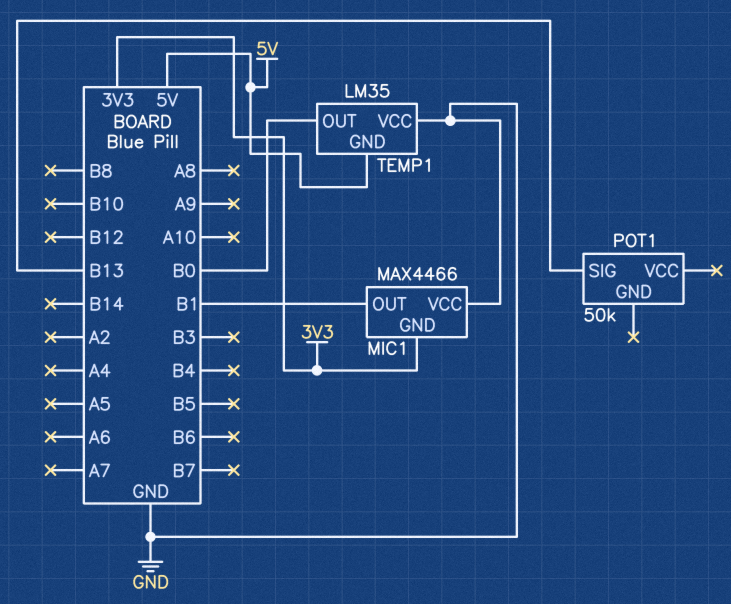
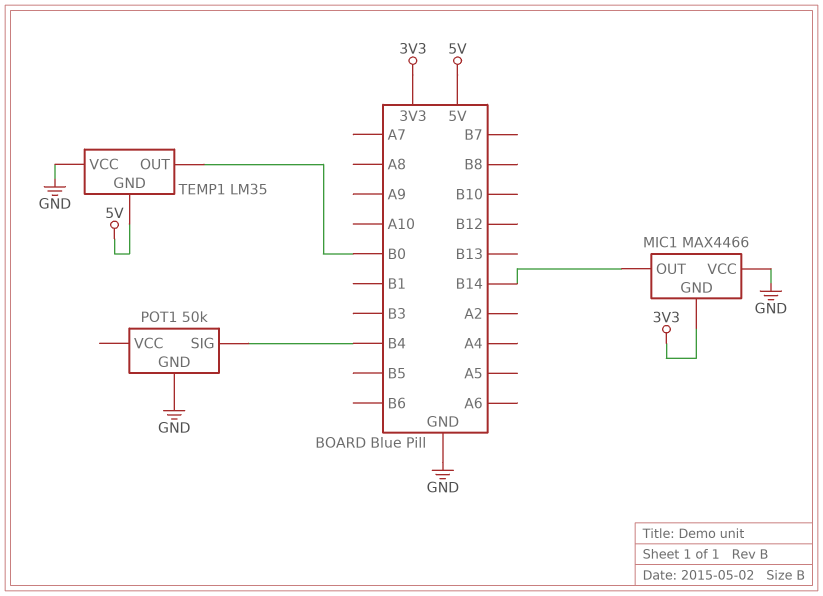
MIC1 pin OUT: B1 -> B14
POT1 pin GND: none -> GND
POT1 pin SIG: B13 -> B4

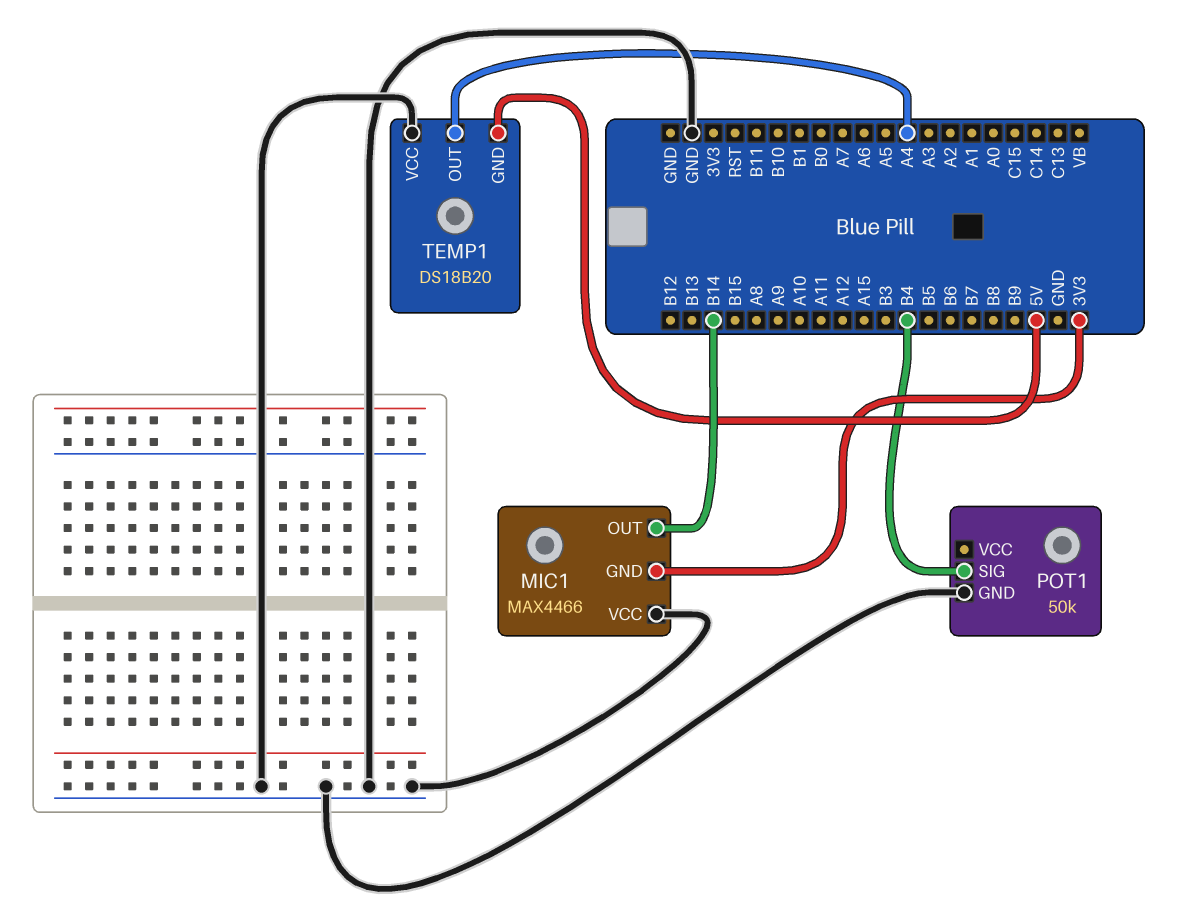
TEMP1: LM35 -> DS18B20
TEMP1 pin OUT: B0 -> A4

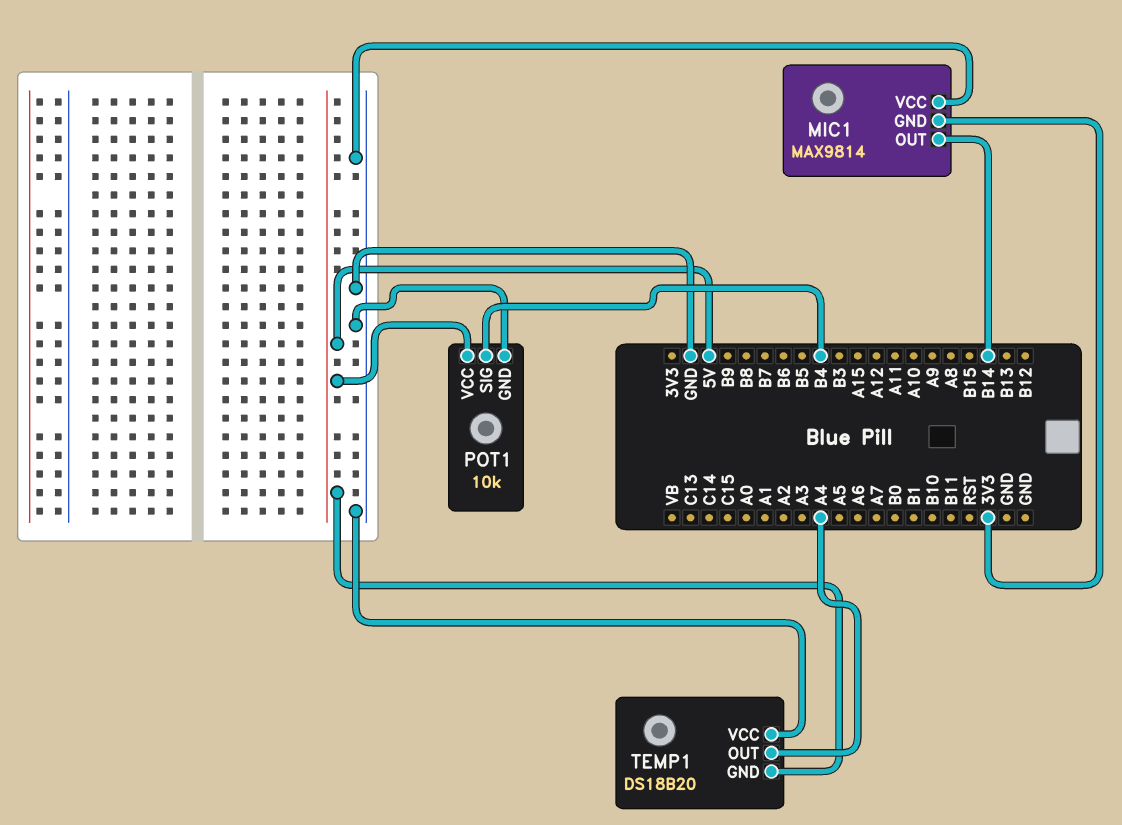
MIC1: MAX4466 -> MAX9814
POT1: 50k -> 10k
POT1 pin VCC: none -> 5V

